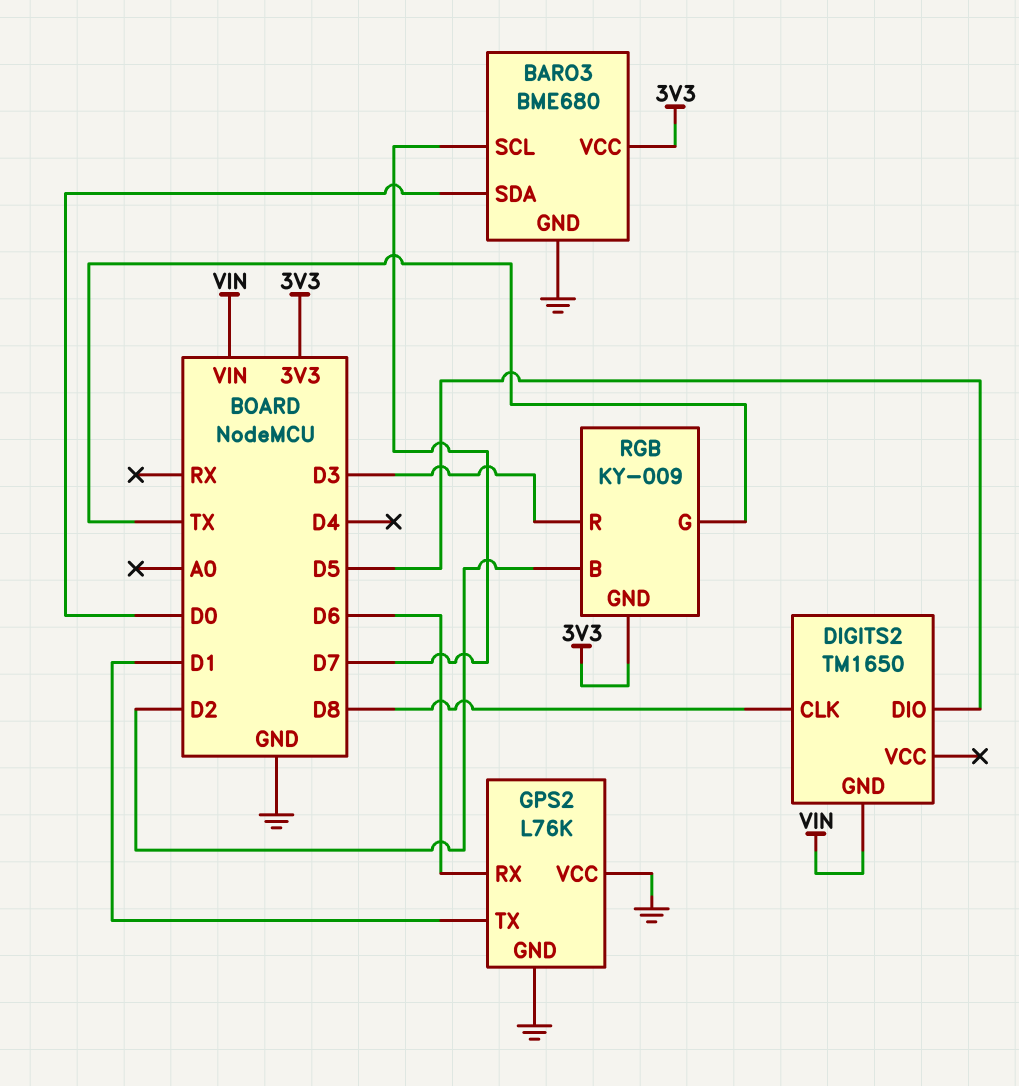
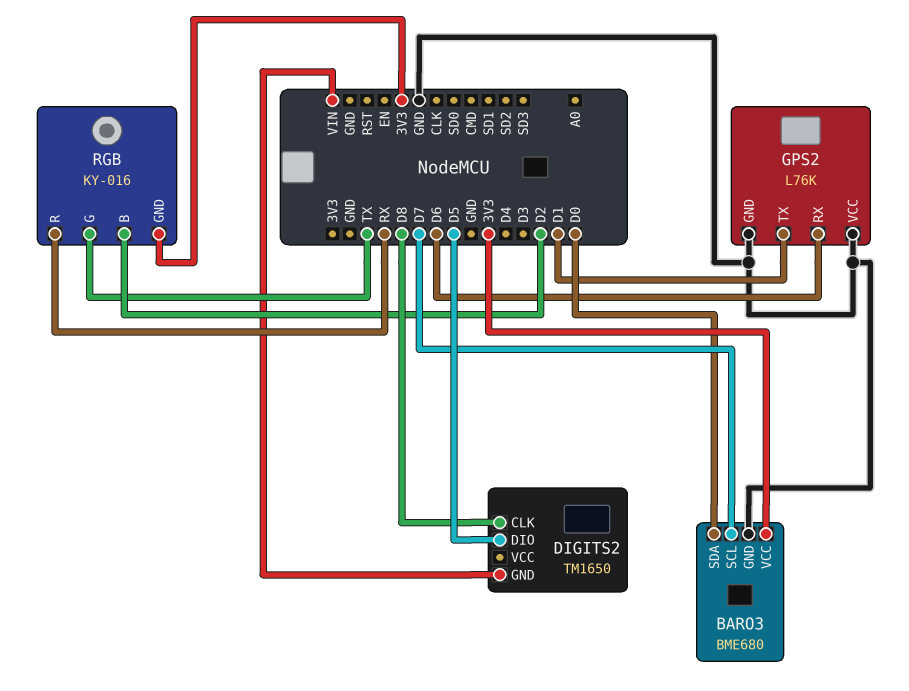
RGB: KY-009 -> KY-016
RGB pin R: D3 -> RX

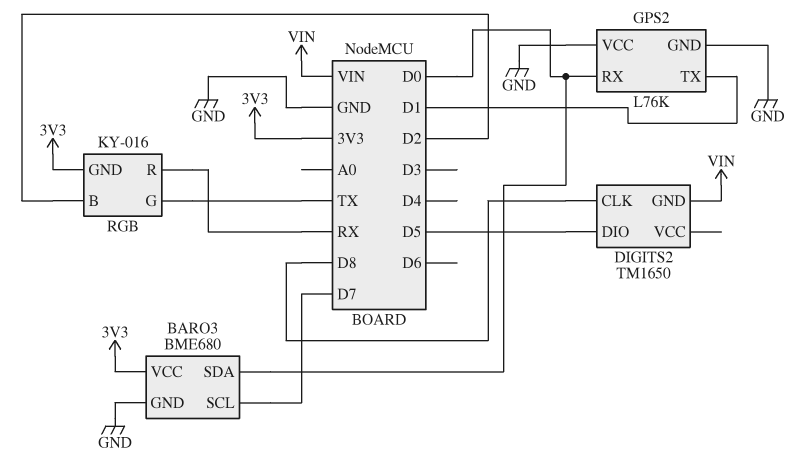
GPS2 pin RX: D6 -> D0

